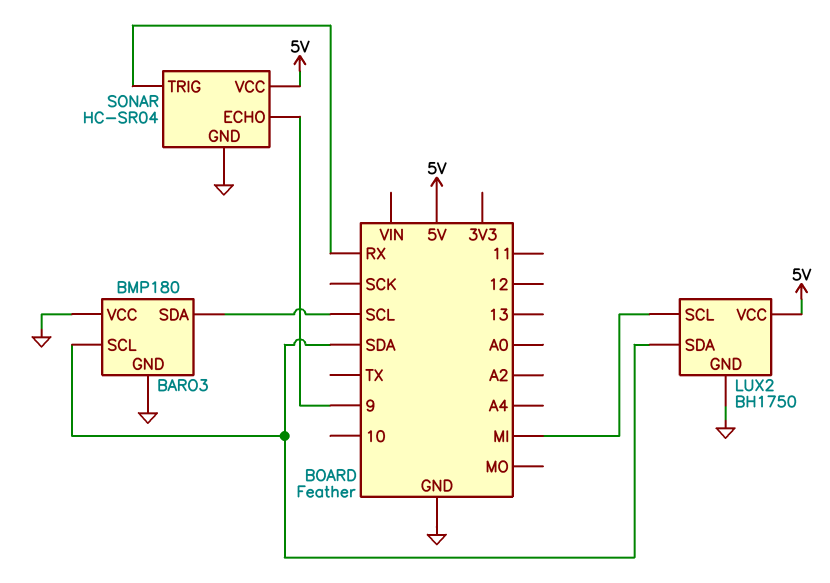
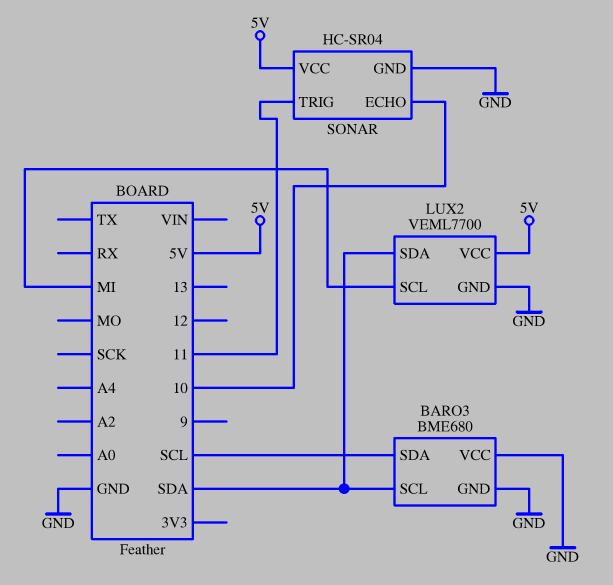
BARO3: BMP180 -> BME680
LUX2: BH1750 -> VEML7700
SONAR pin ECHO: 9 -> 10
SONAR pin TRIG: RX -> 11

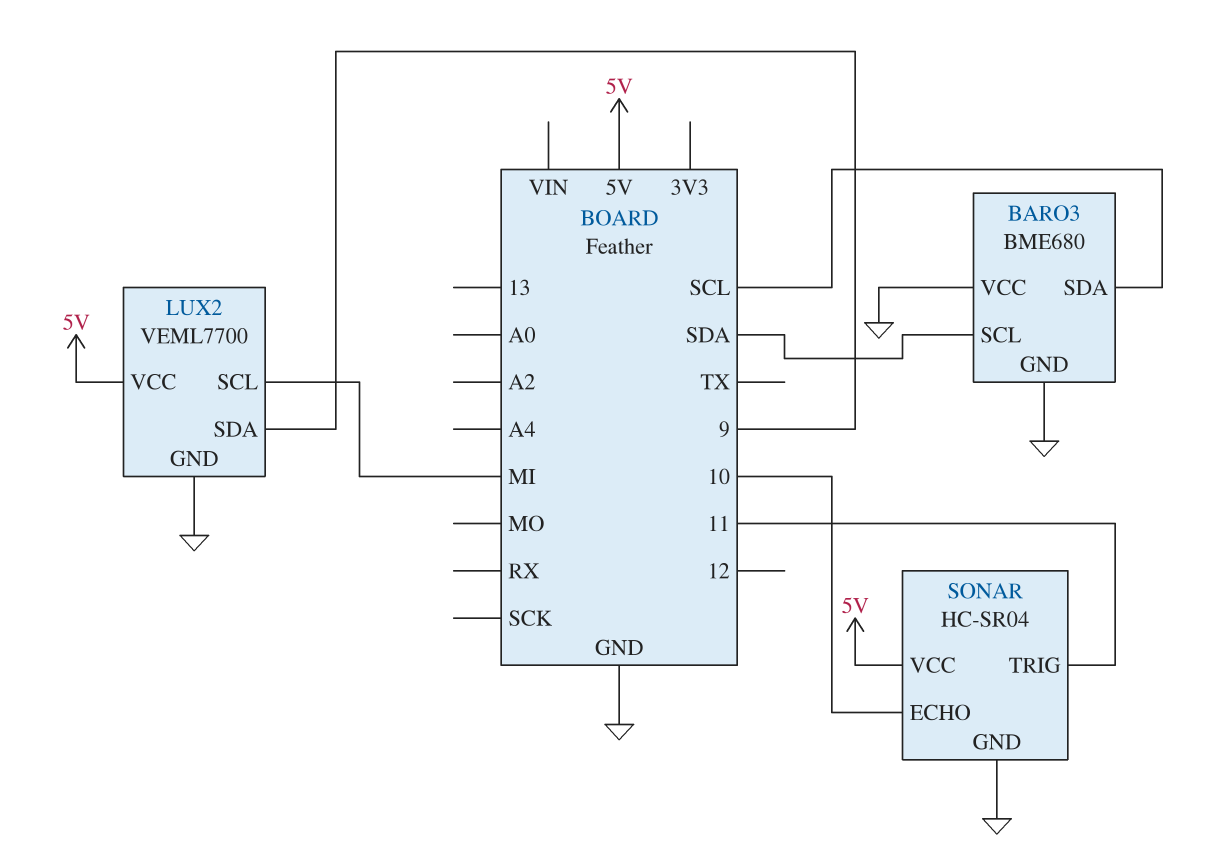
LUX2 pin SDA: SDA -> 9

